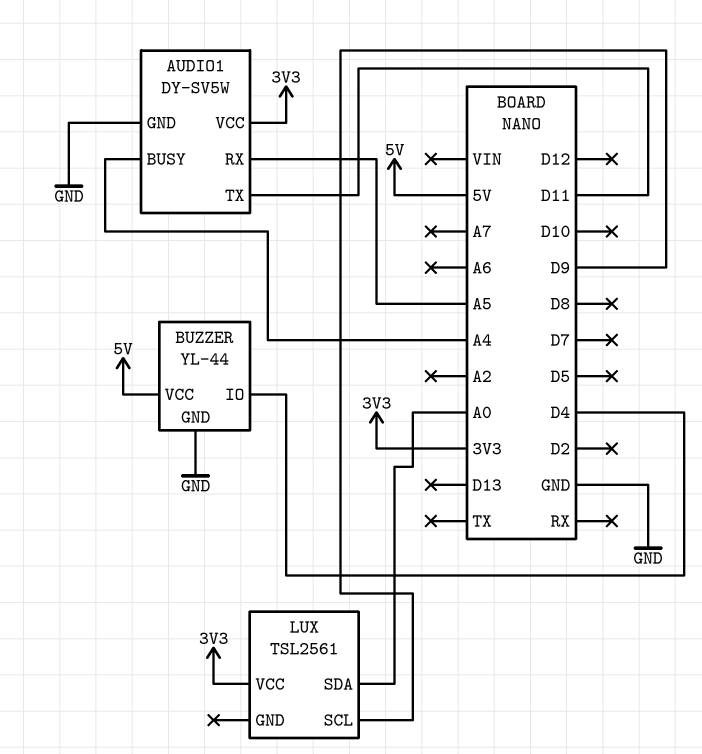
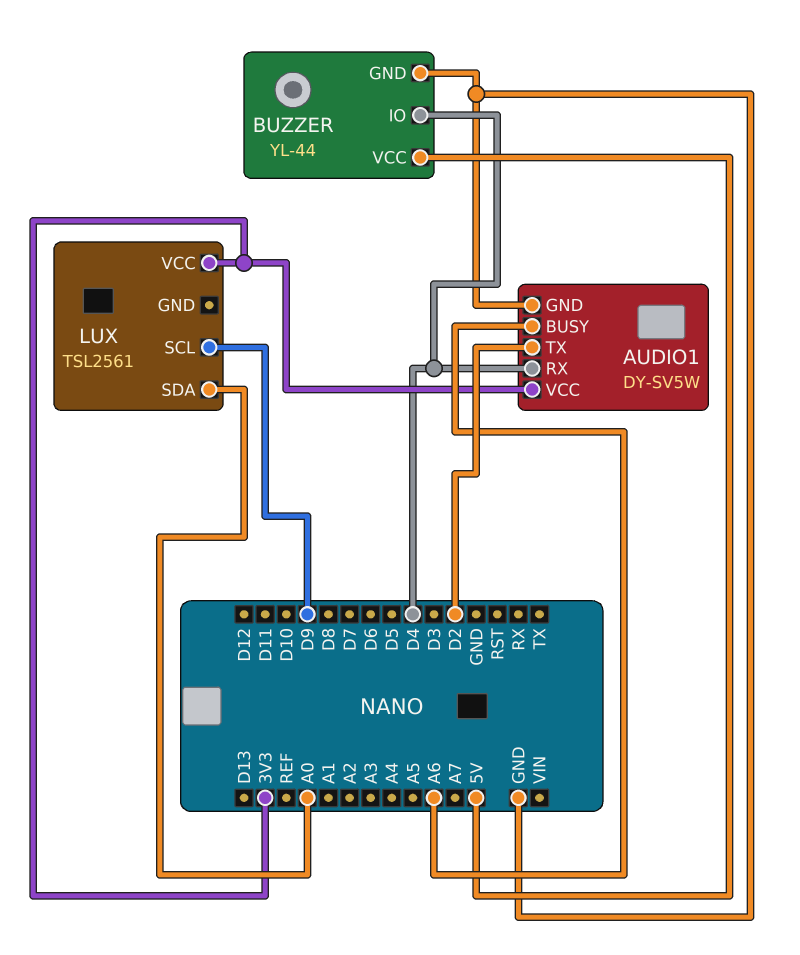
AUDIO1 pin BUSY: A4 -> A6
AUDIO1 pin RX: A5 -> D4
AUDIO1 pin TX: D11 -> D2

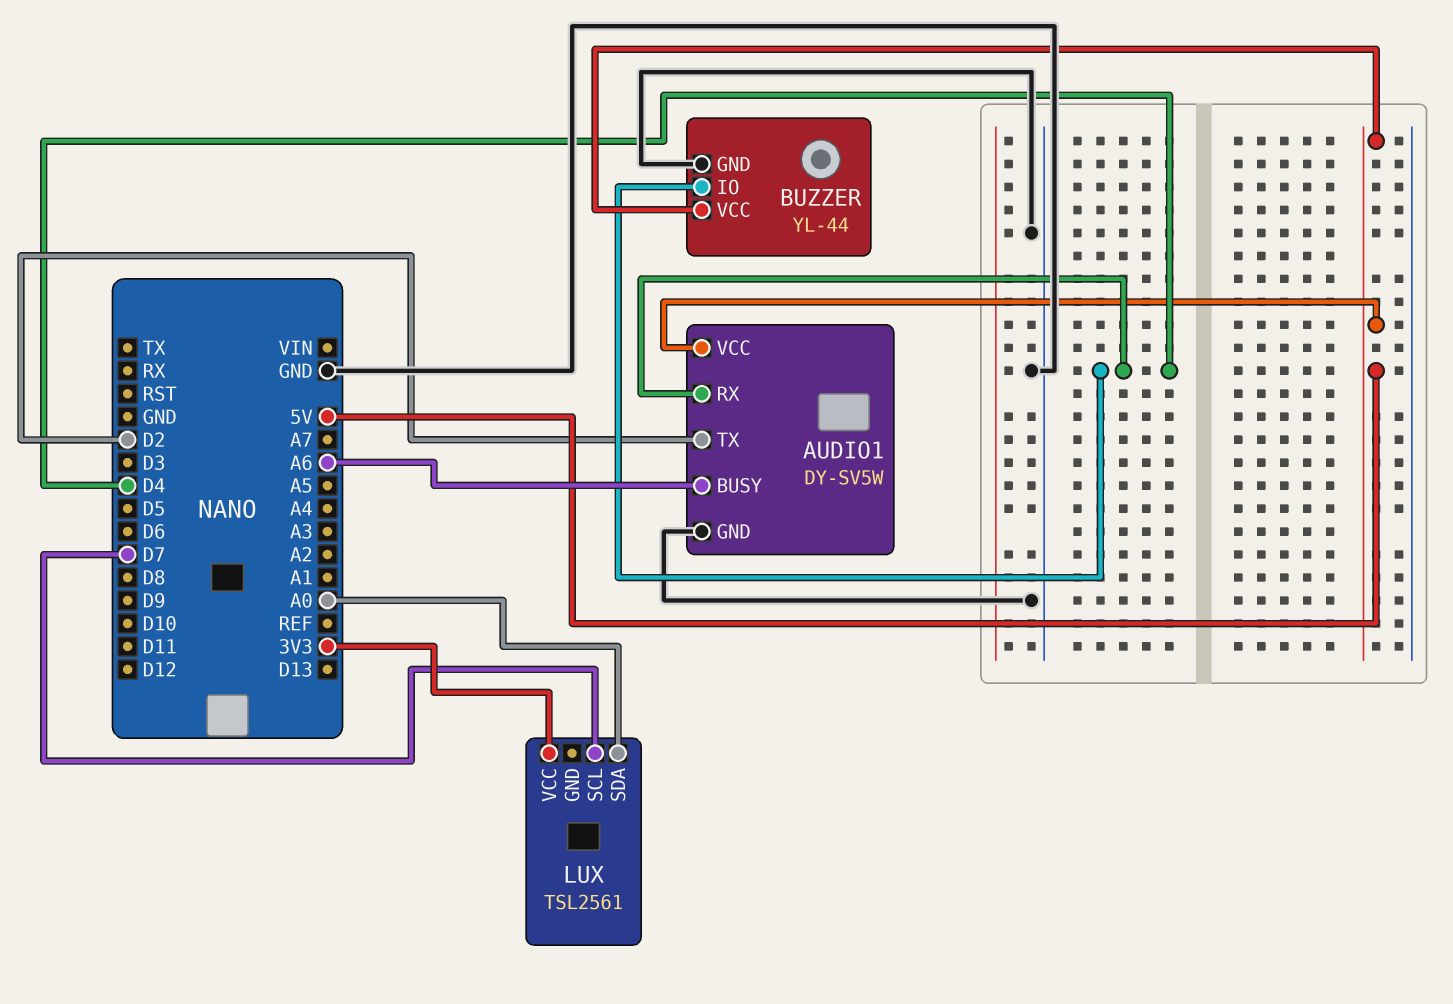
AUDIO1 pin VCC: 3V3 -> 5V
LUX pin SCL: D9 -> D7

